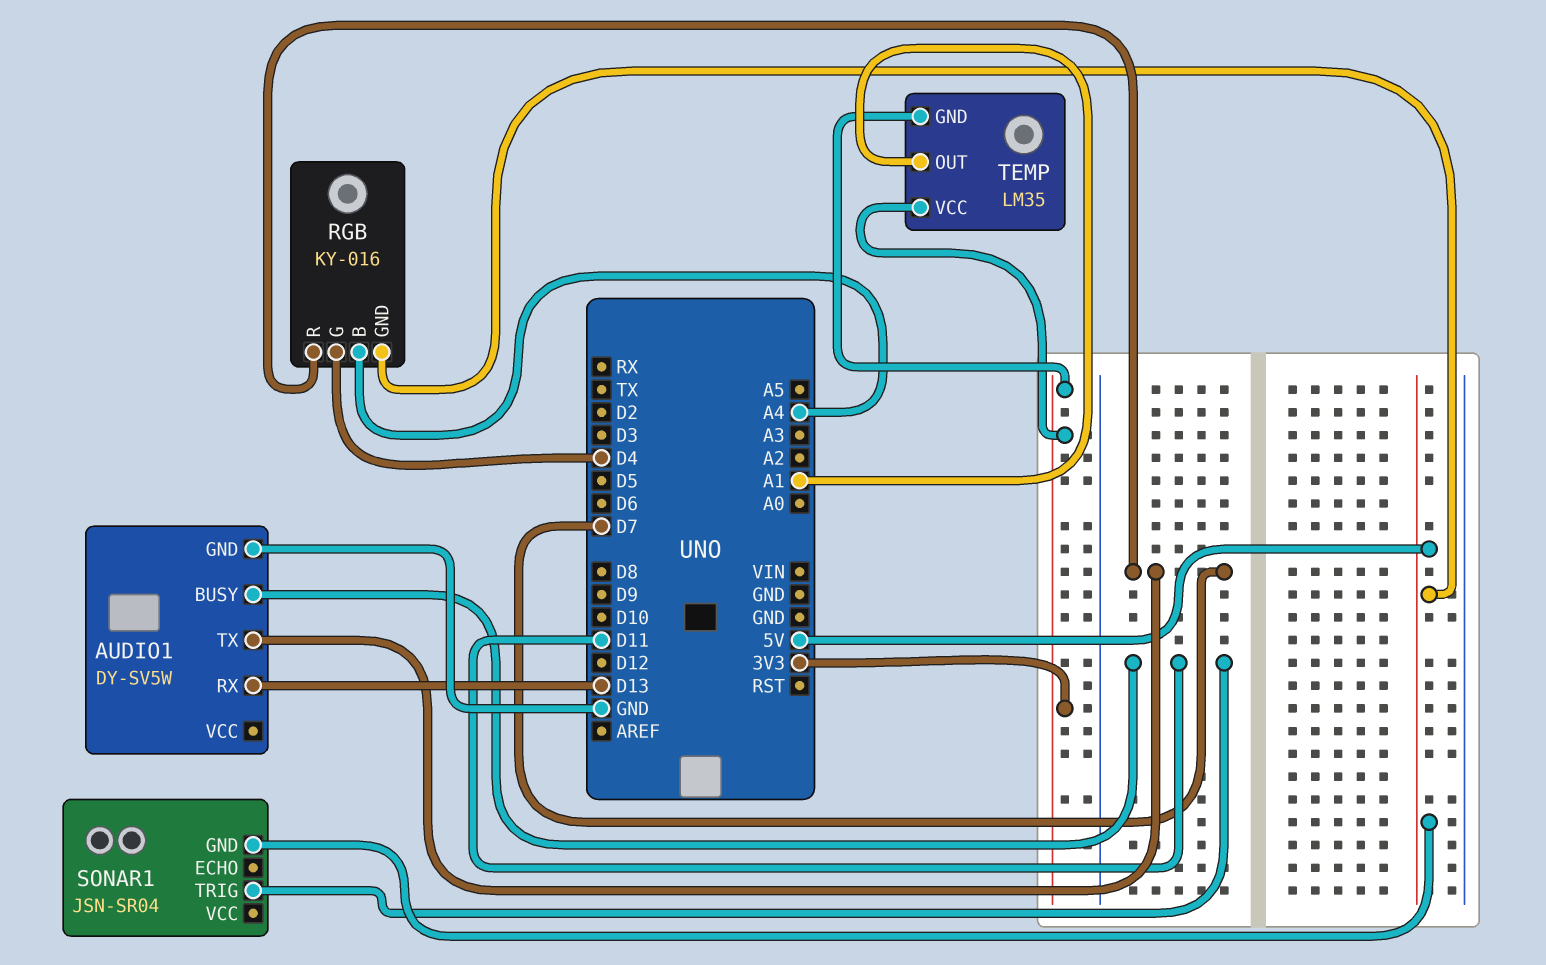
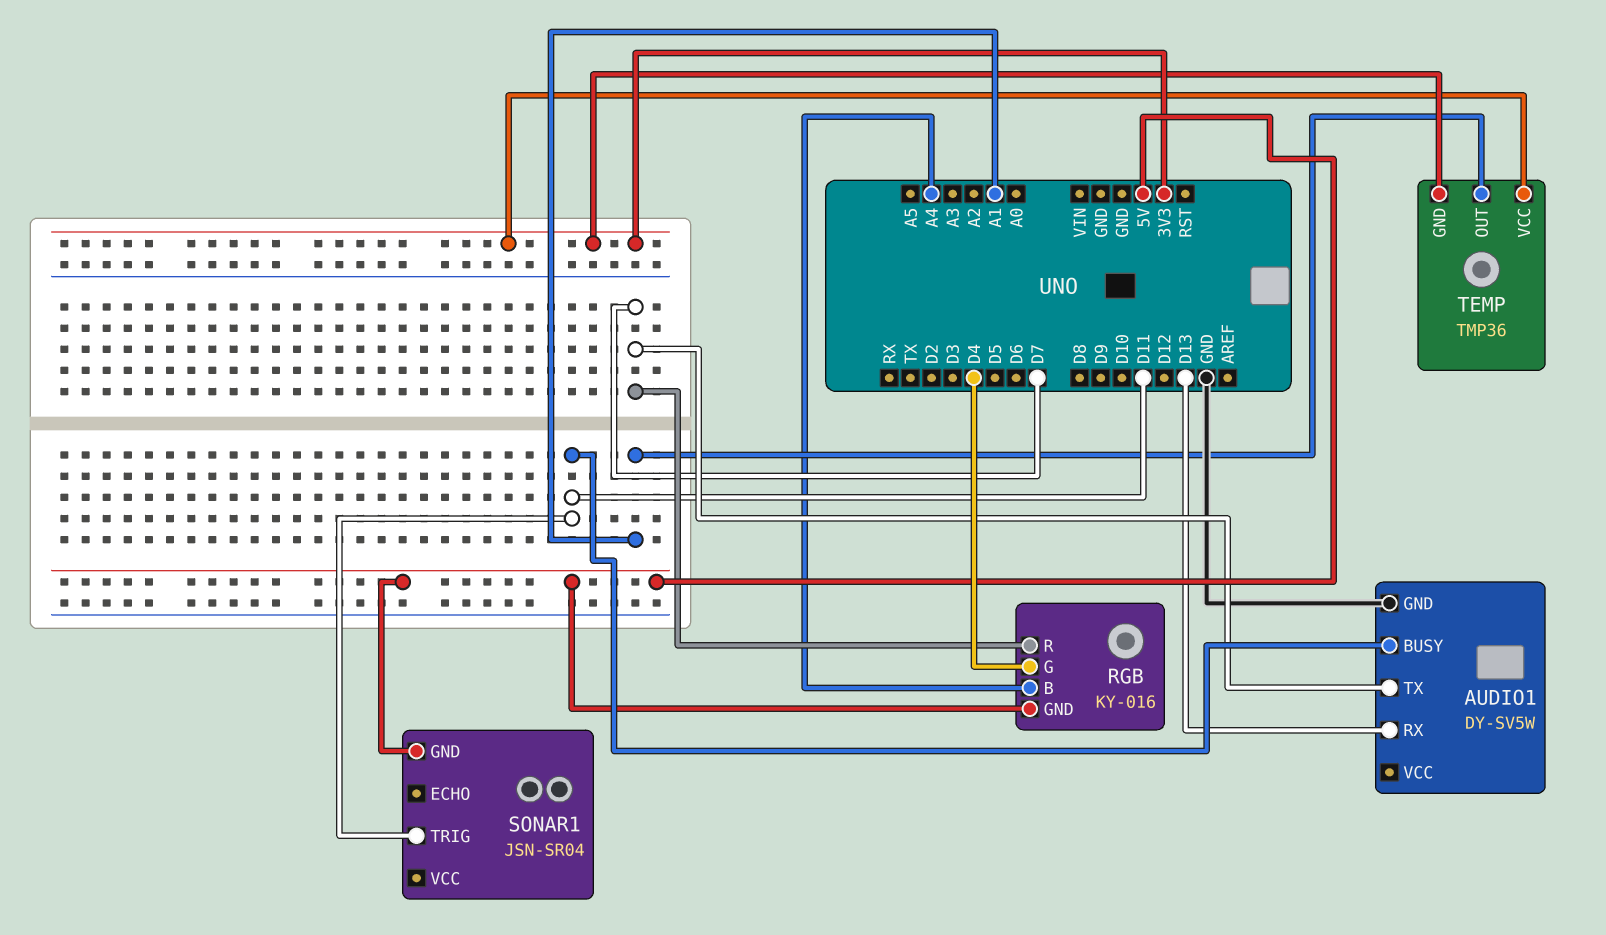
TEMP: LM35 -> TMP36

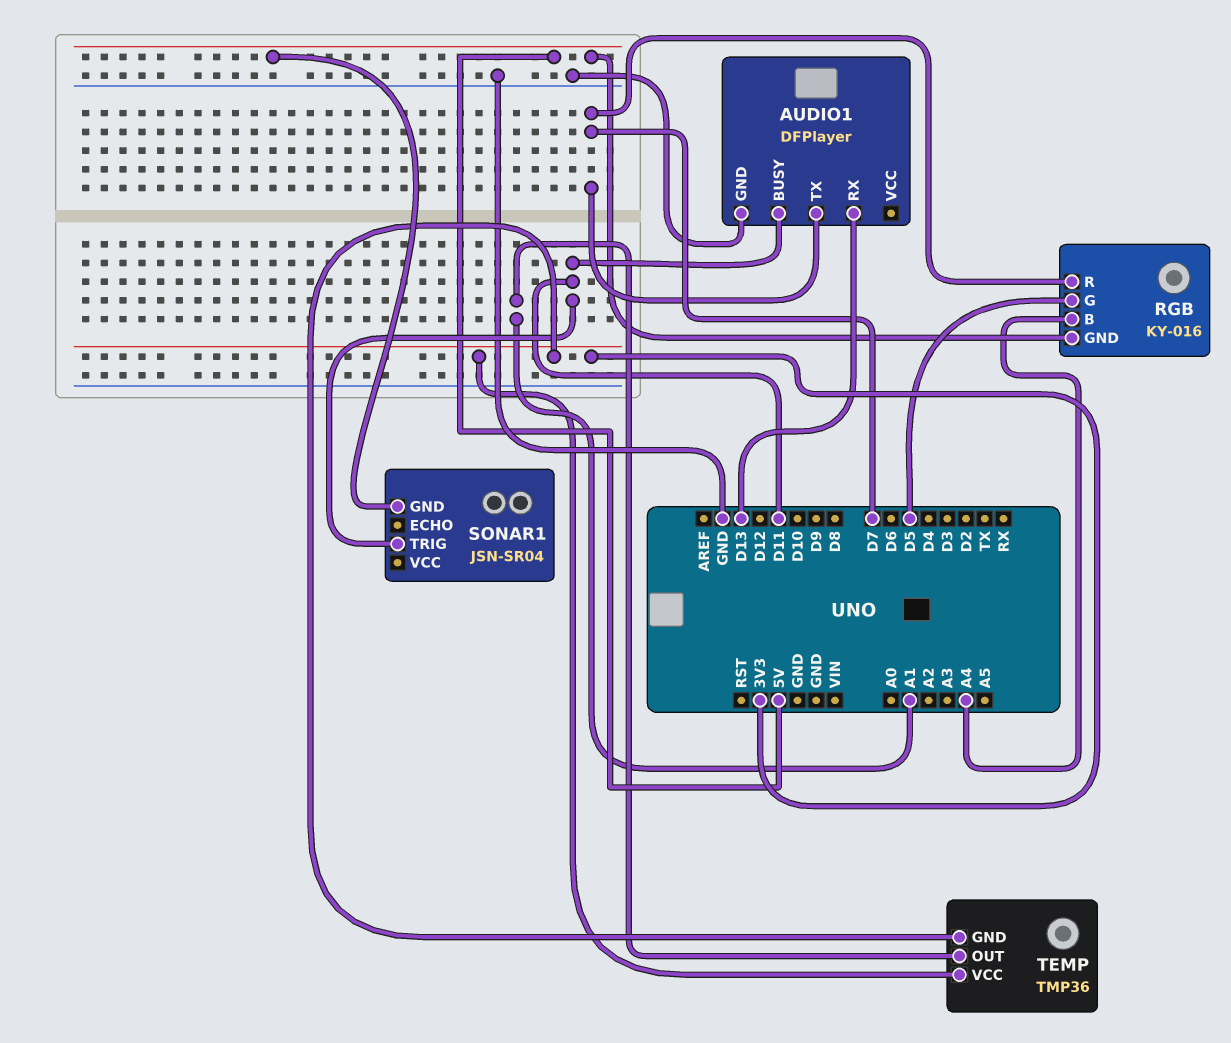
AUDIO1: DY-SV5W -> DFPlayer
RGB pin G: D4 -> D5

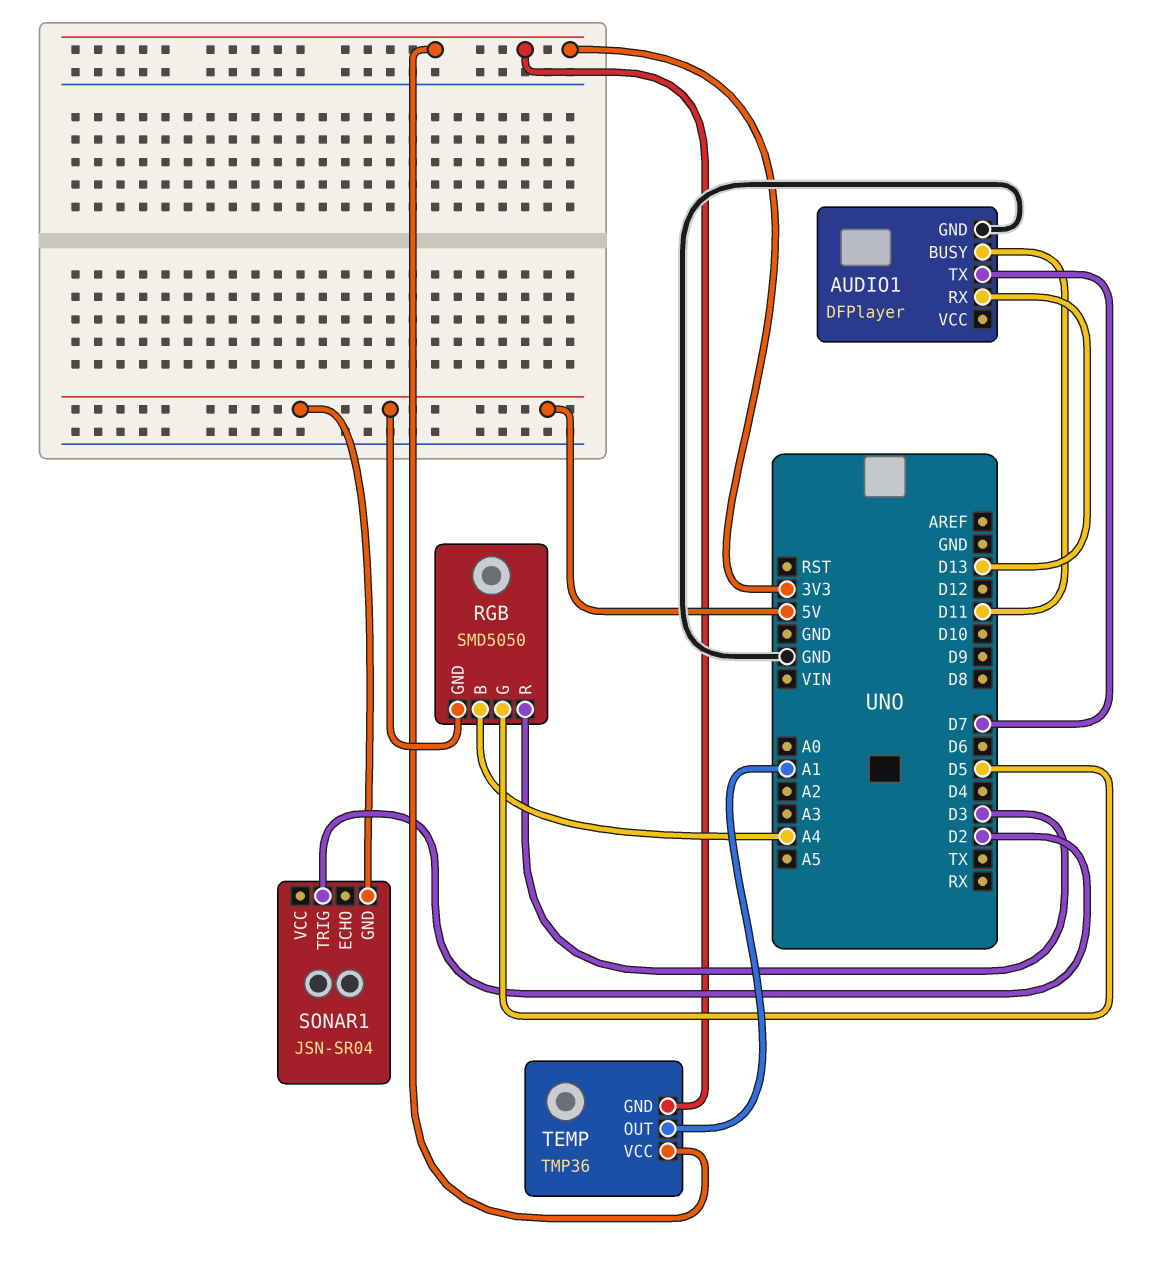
RGB: KY-016 -> SMD5050
RGB pin R: D7 -> D3
SONAR1 pin TRIG: D11 -> D2

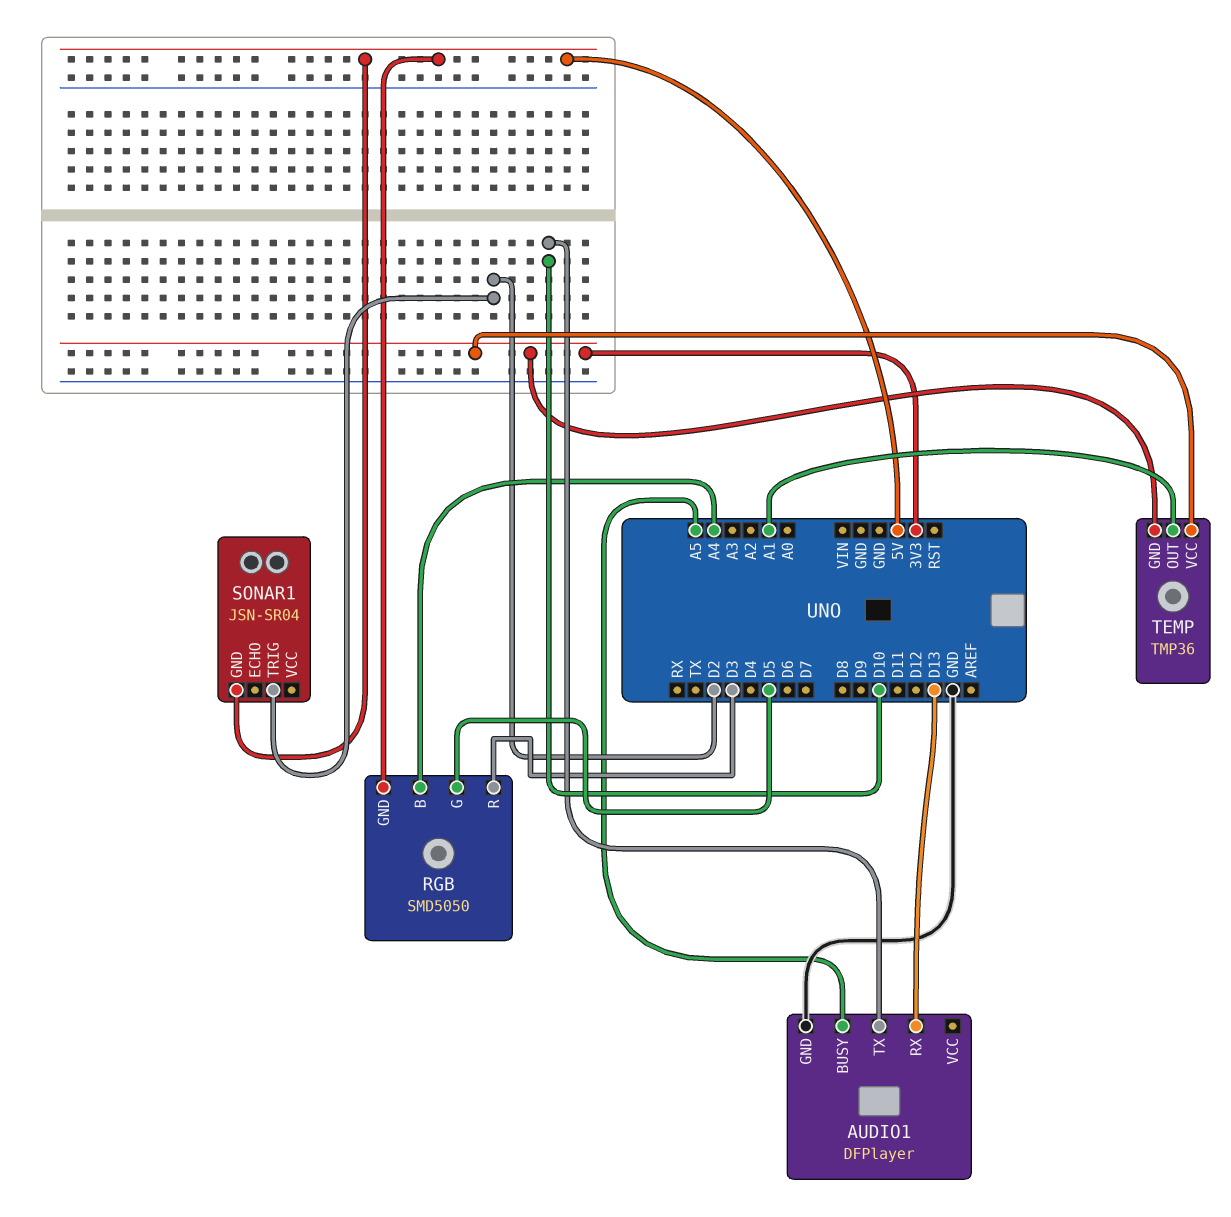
AUDIO1 pin BUSY: D11 -> A5
AUDIO1 pin TX: D7 -> D10

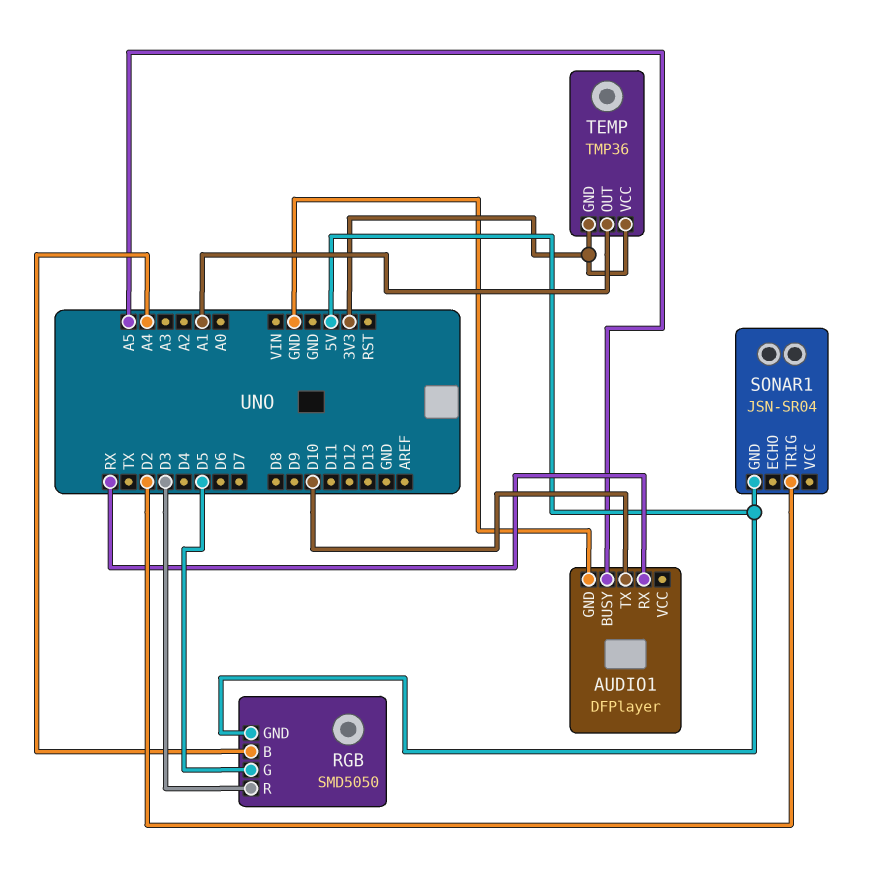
AUDIO1 pin RX: D13 -> RX

